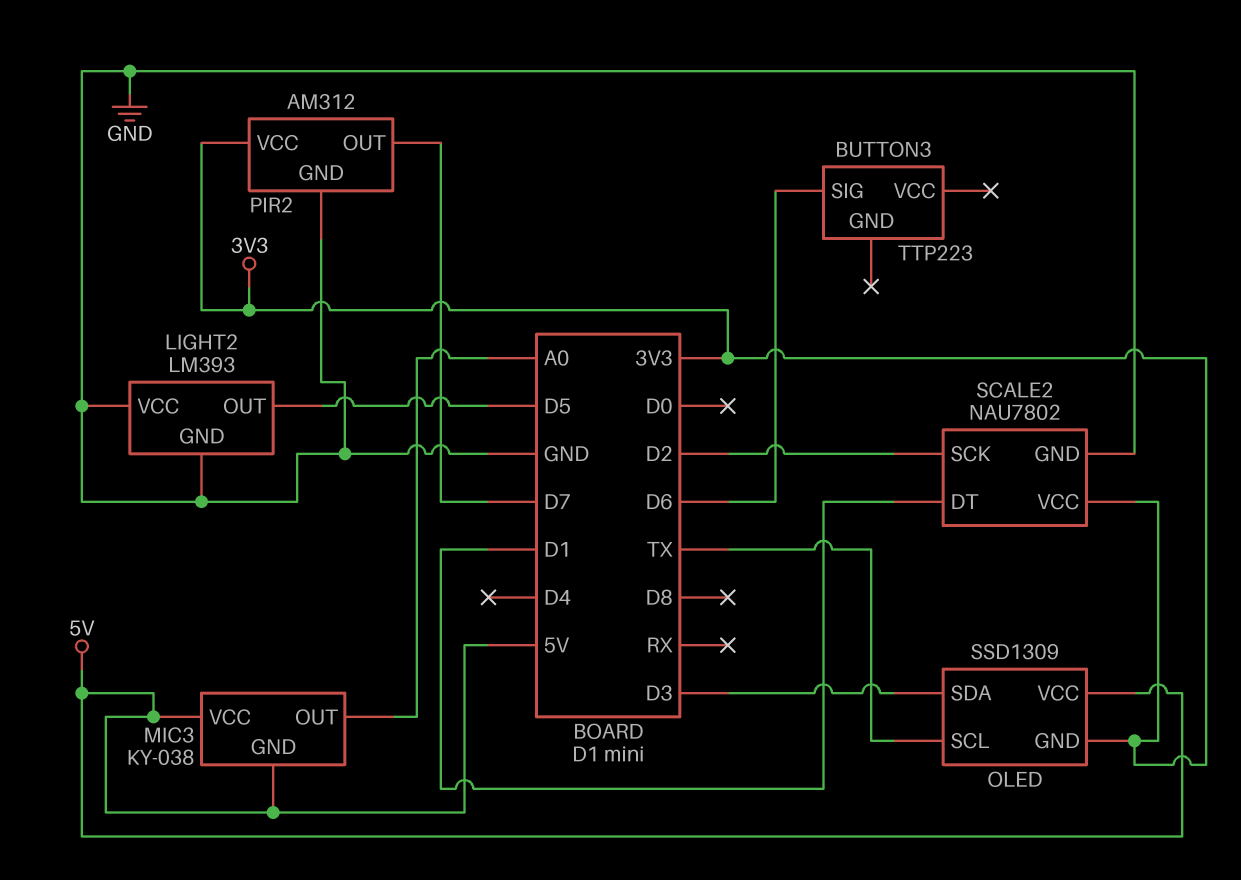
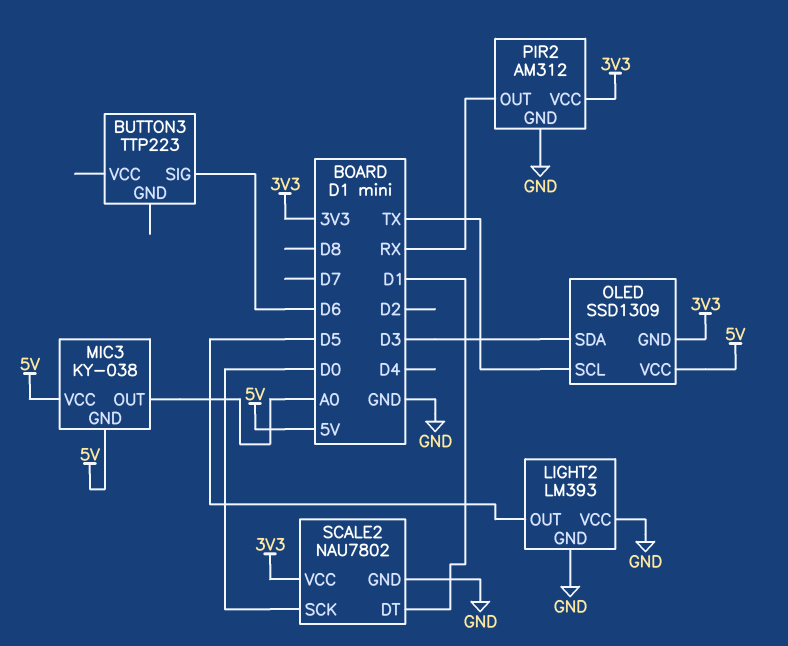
PIR2 pin OUT: D7 -> RX
SCALE2 pin SCK: D2 -> D0

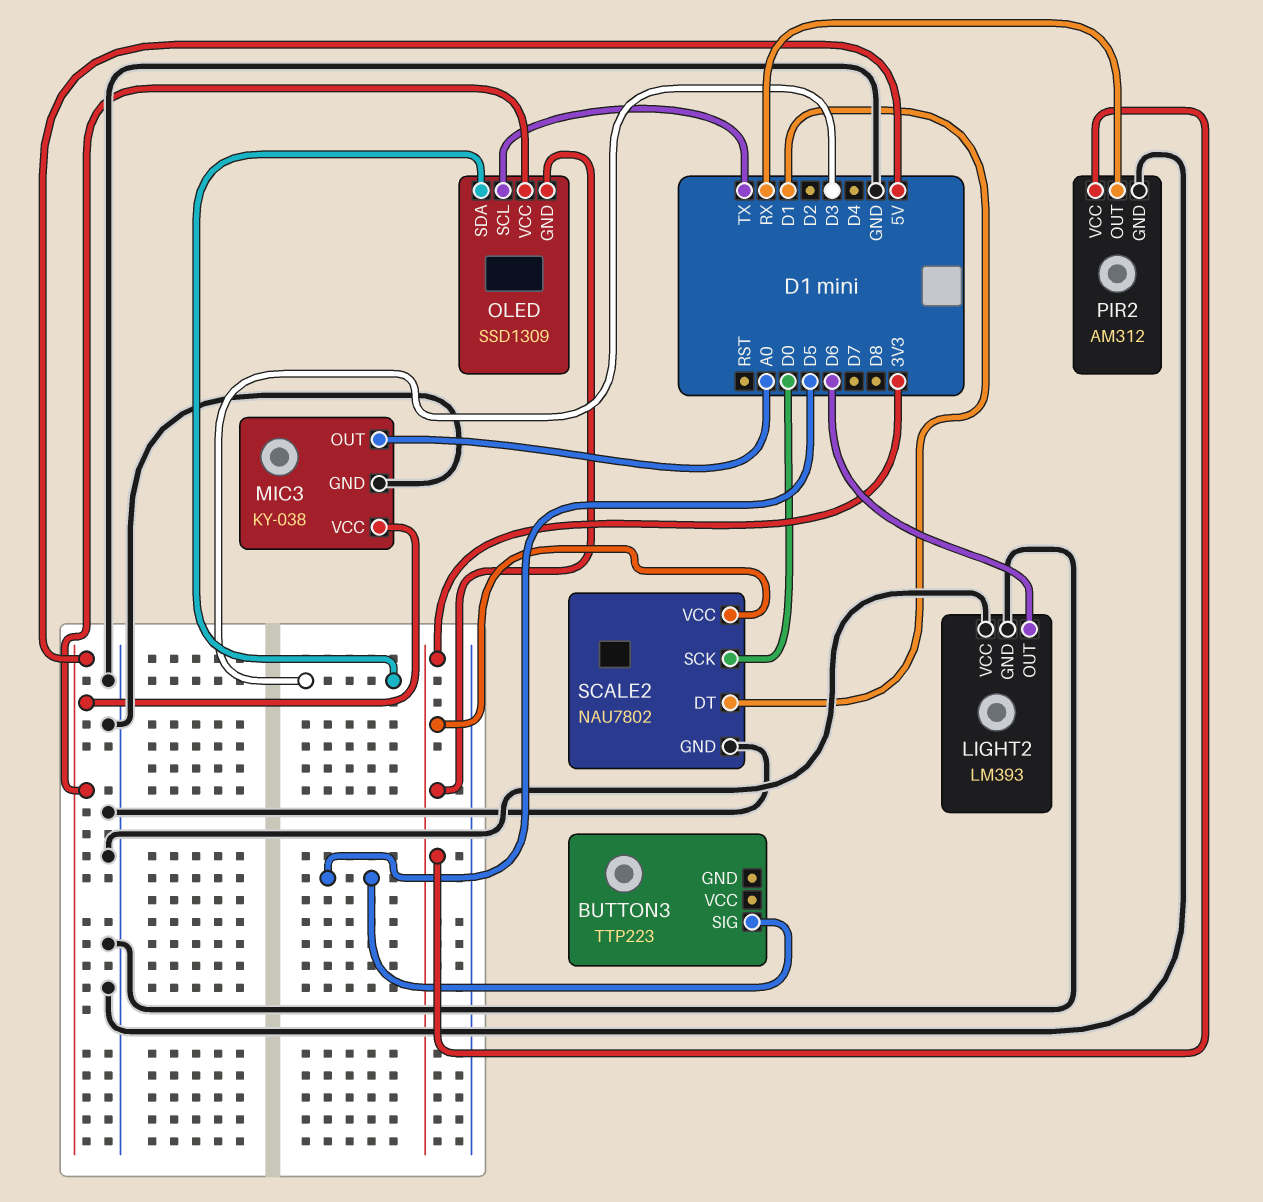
BUTTON3 pin SIG: D6 -> D5
LIGHT2 pin OUT: D5 -> D6
MIC3 pin GND: 5V -> GND

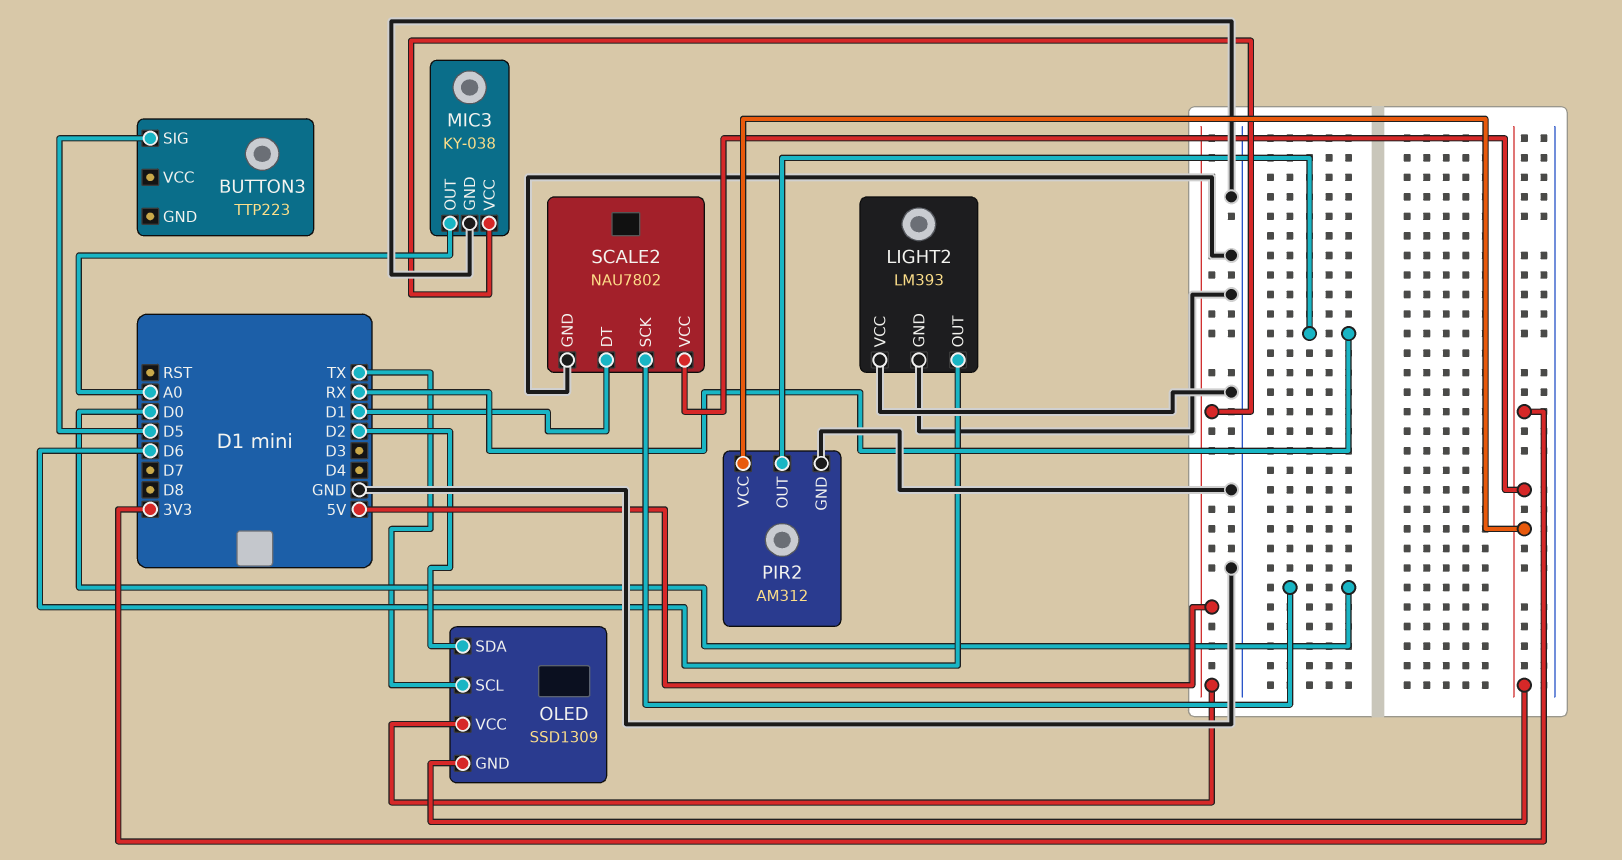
OLED pin SDA: D3 -> D2

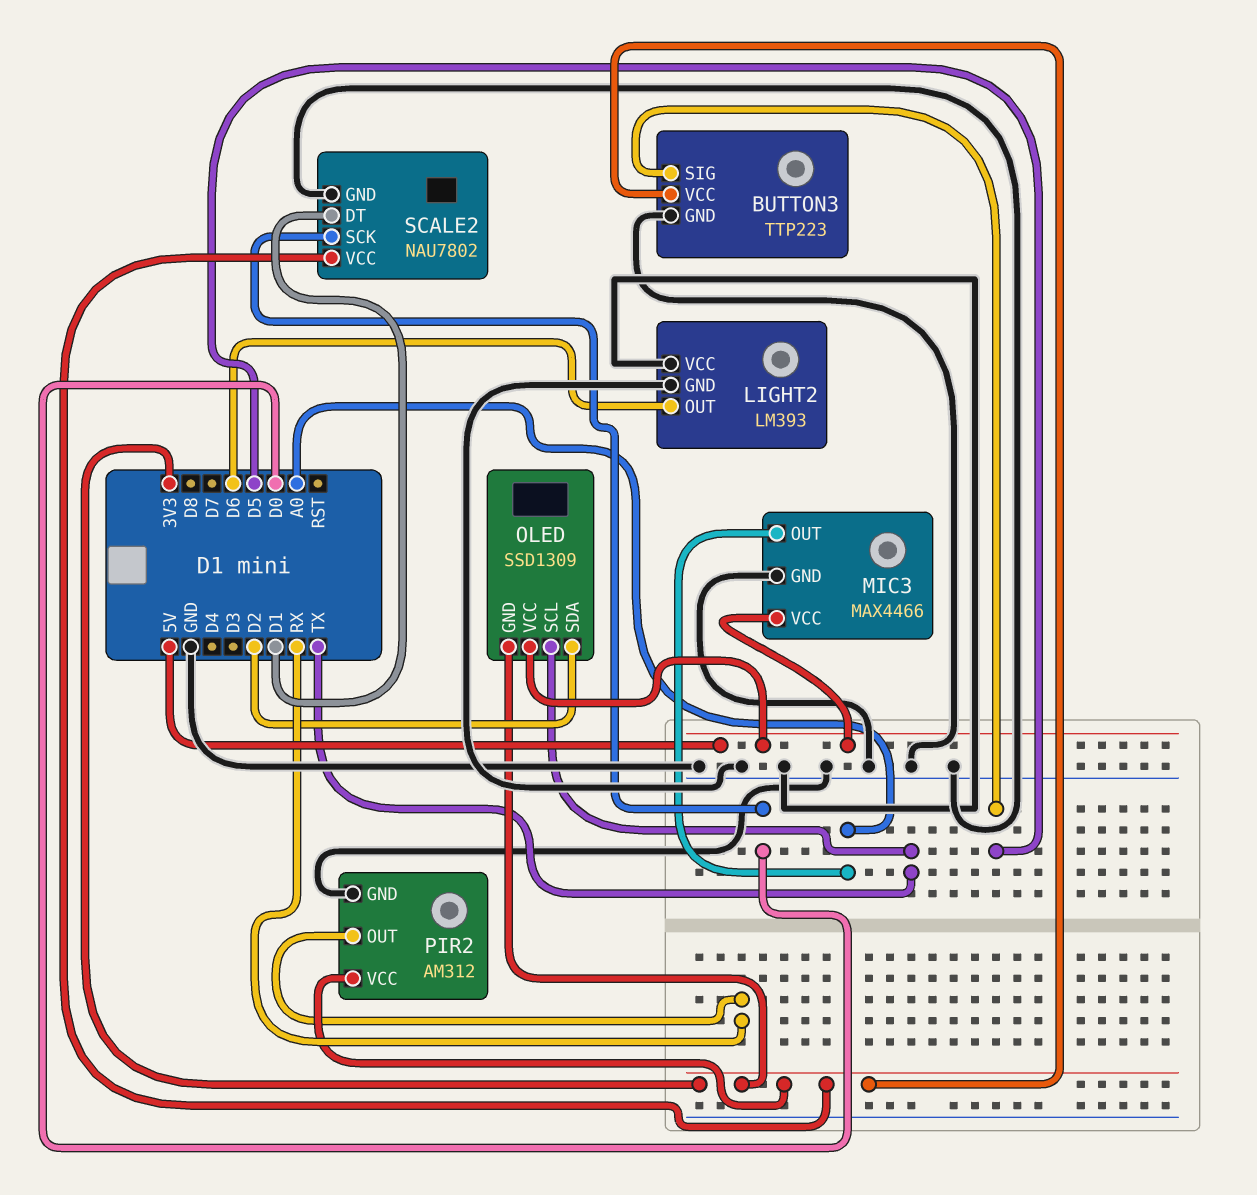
BUTTON3 pin GND: none -> GND
BUTTON3 pin VCC: none -> 3V3
MIC3: KY-038 -> MAX4466

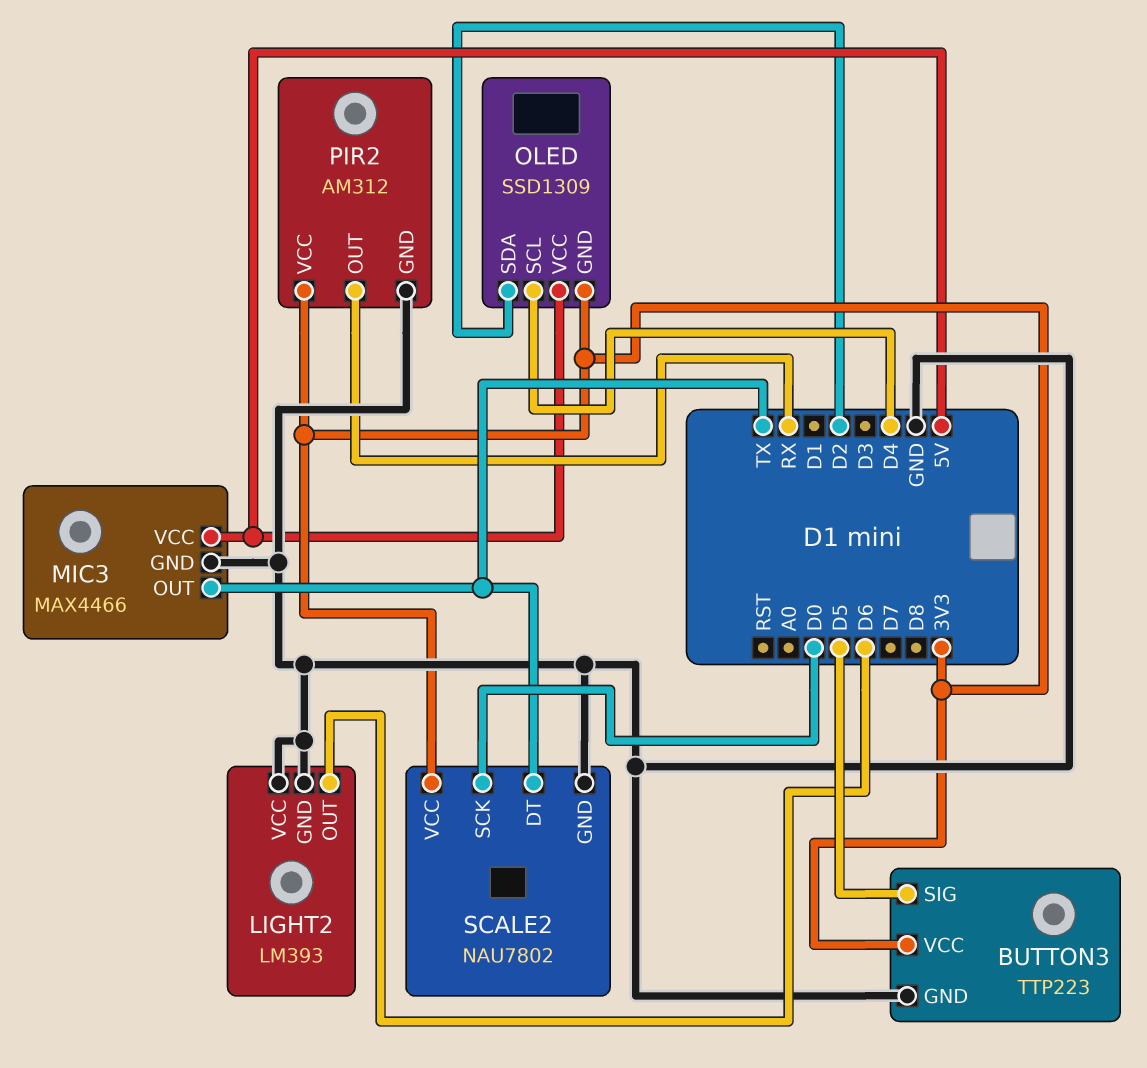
MIC3 pin OUT: A0 -> TX
OLED pin SCL: TX -> D4
SCALE2 pin DT: D1 -> TX

